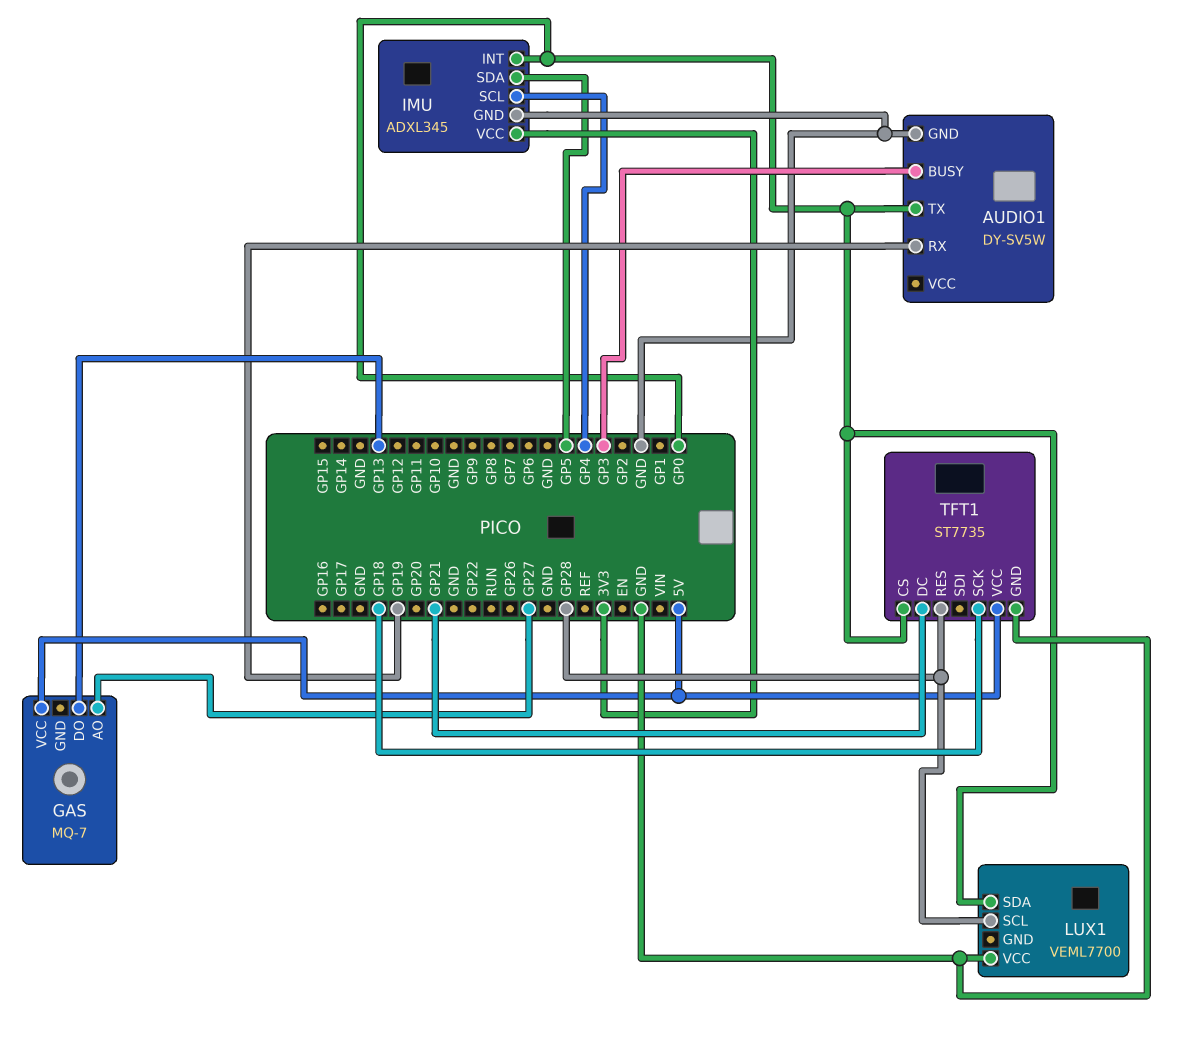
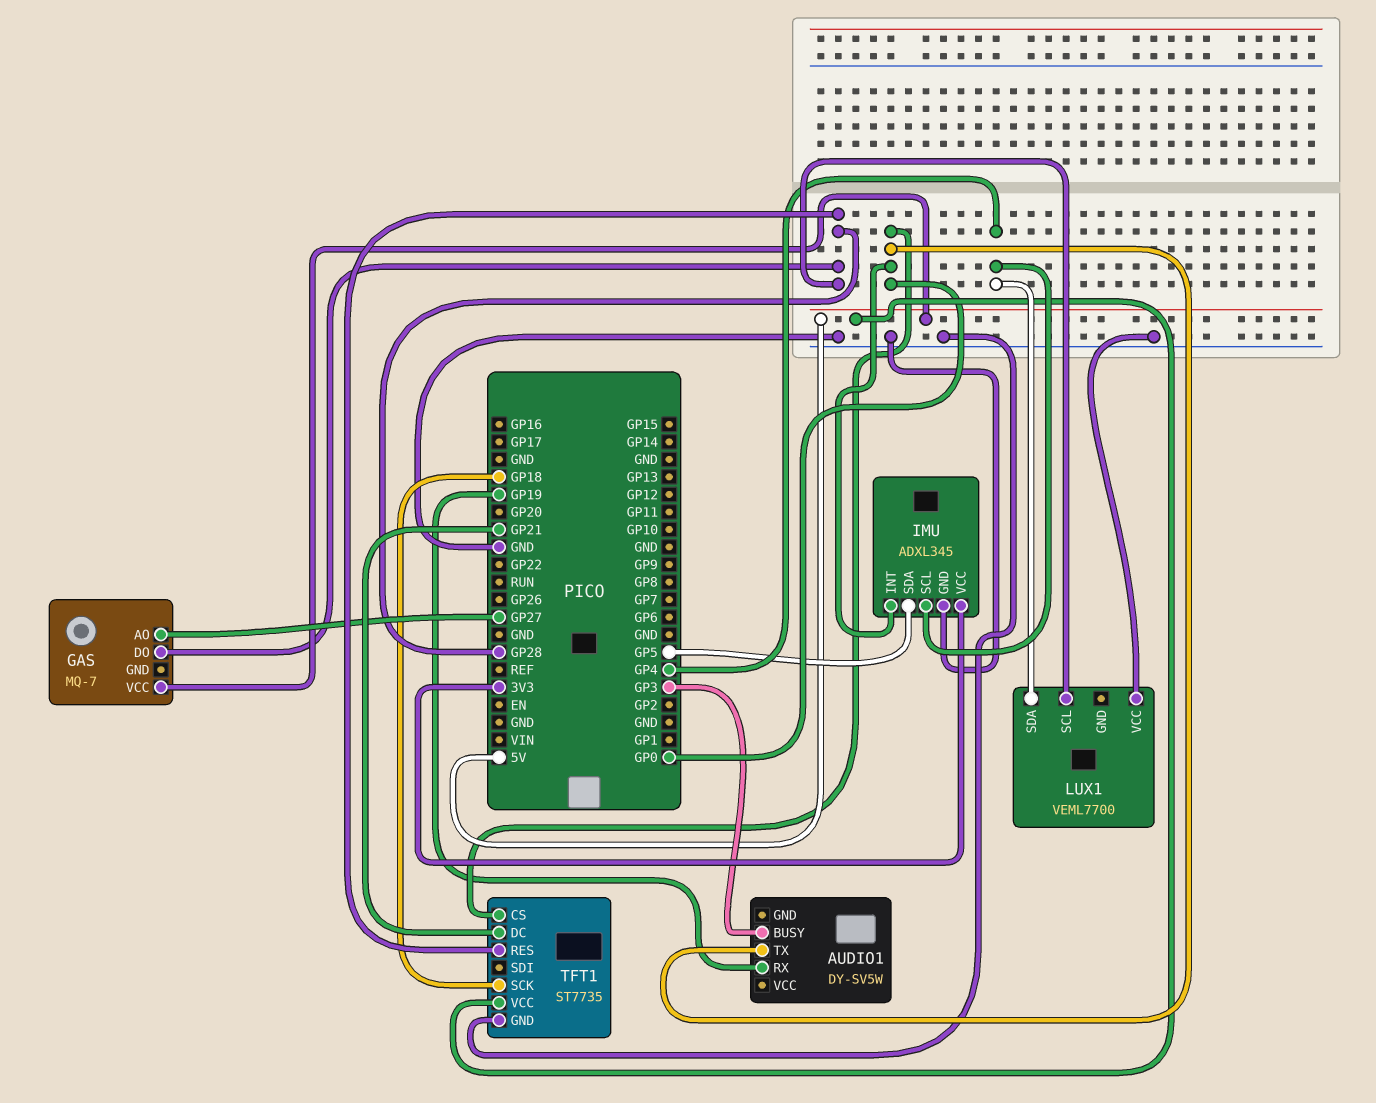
AUDIO1 pin GND: GND -> none
GAS pin DO: GP13 -> GP28
LUX1 pin SDA: GP0 -> GP4

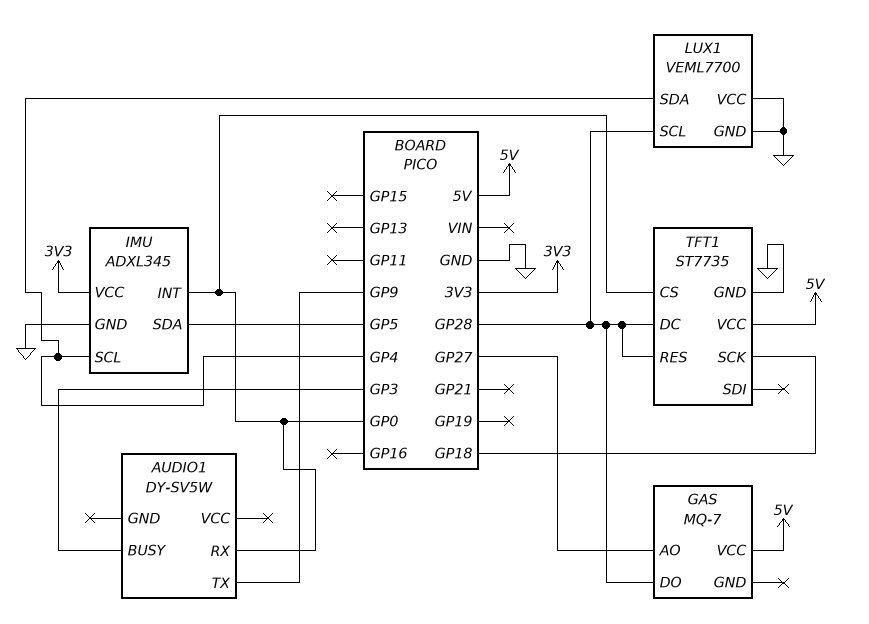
AUDIO1 pin RX: GP19 -> GP0
AUDIO1 pin TX: GP0 -> GP9
LUX1 pin GND: none -> GND
TFT1 pin DC: GP21 -> GP28

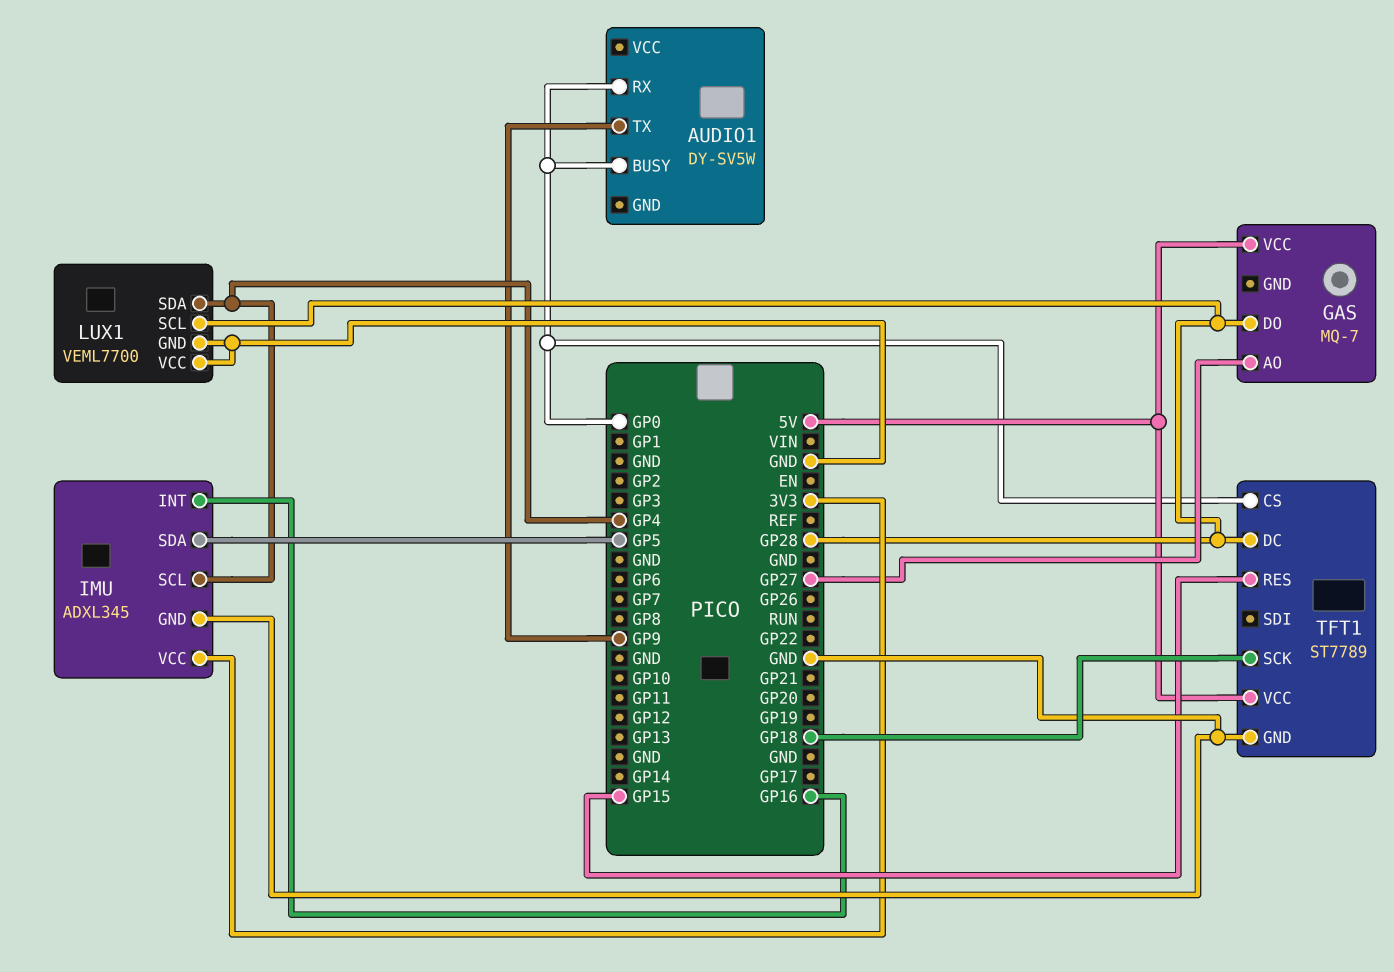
AUDIO1 pin BUSY: GP3 -> GP0
IMU pin INT: GP0 -> GP16
TFT1: ST7735 -> ST7789
TFT1 pin RES: GP28 -> GP15

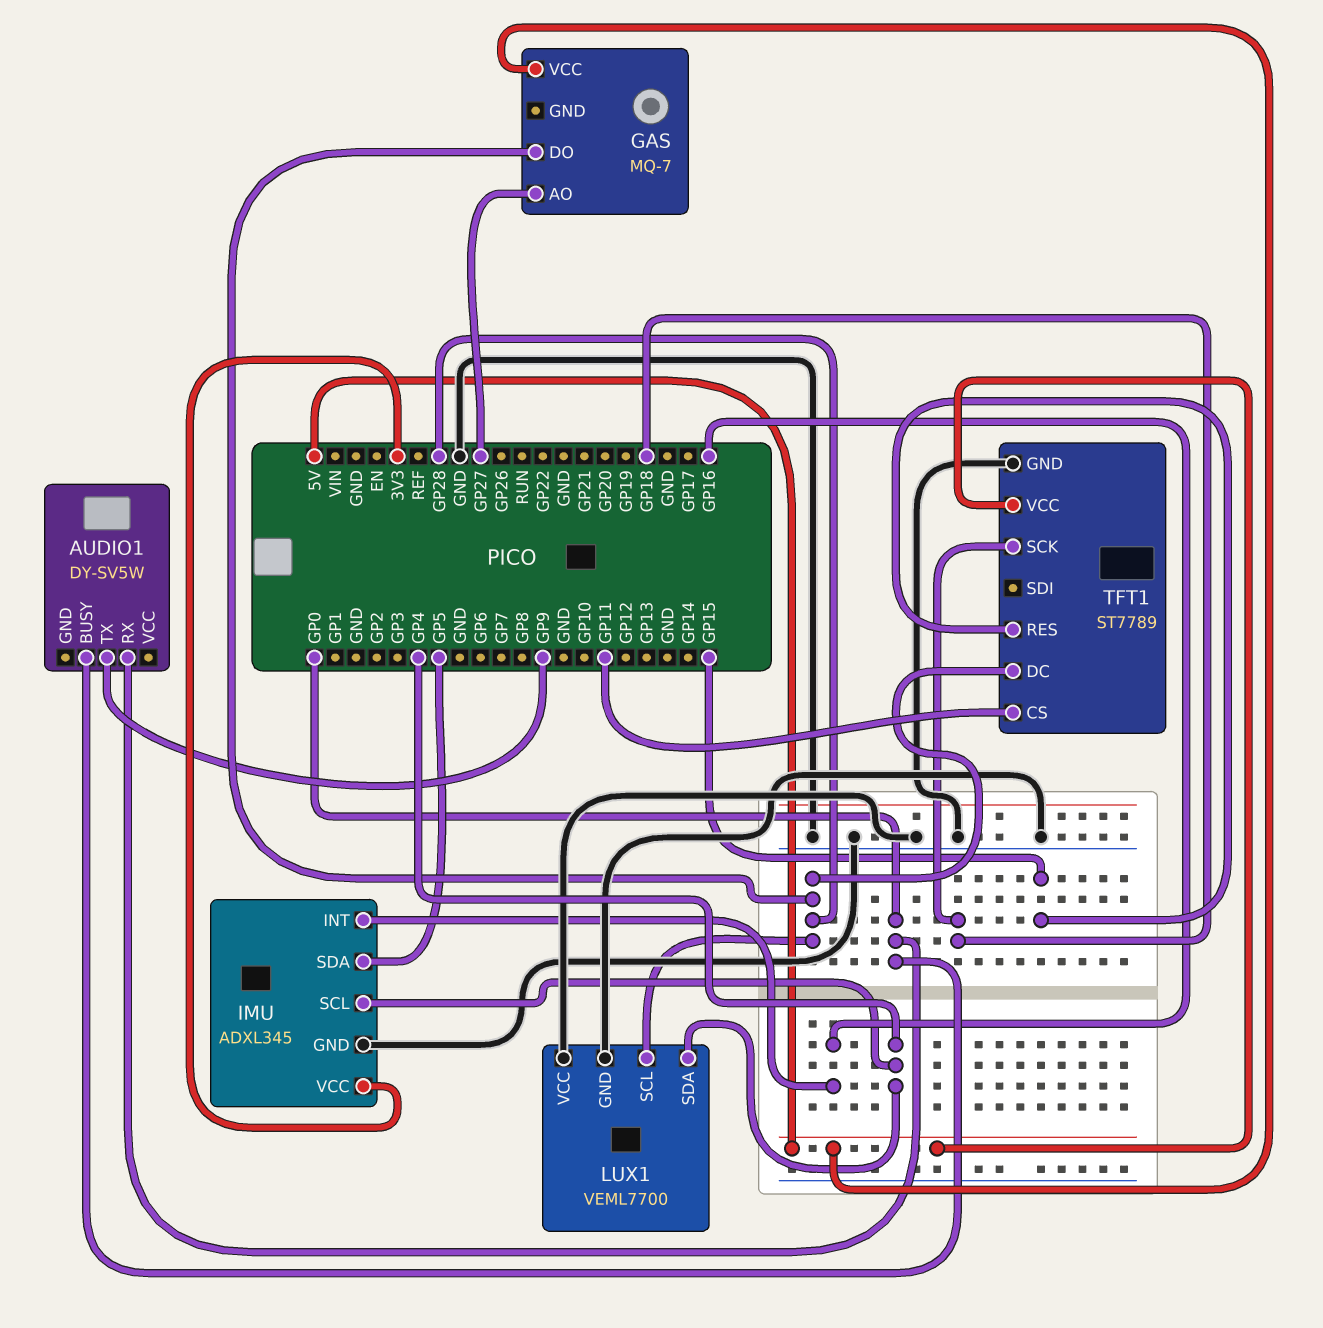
TFT1 pin CS: GP0 -> GP11

